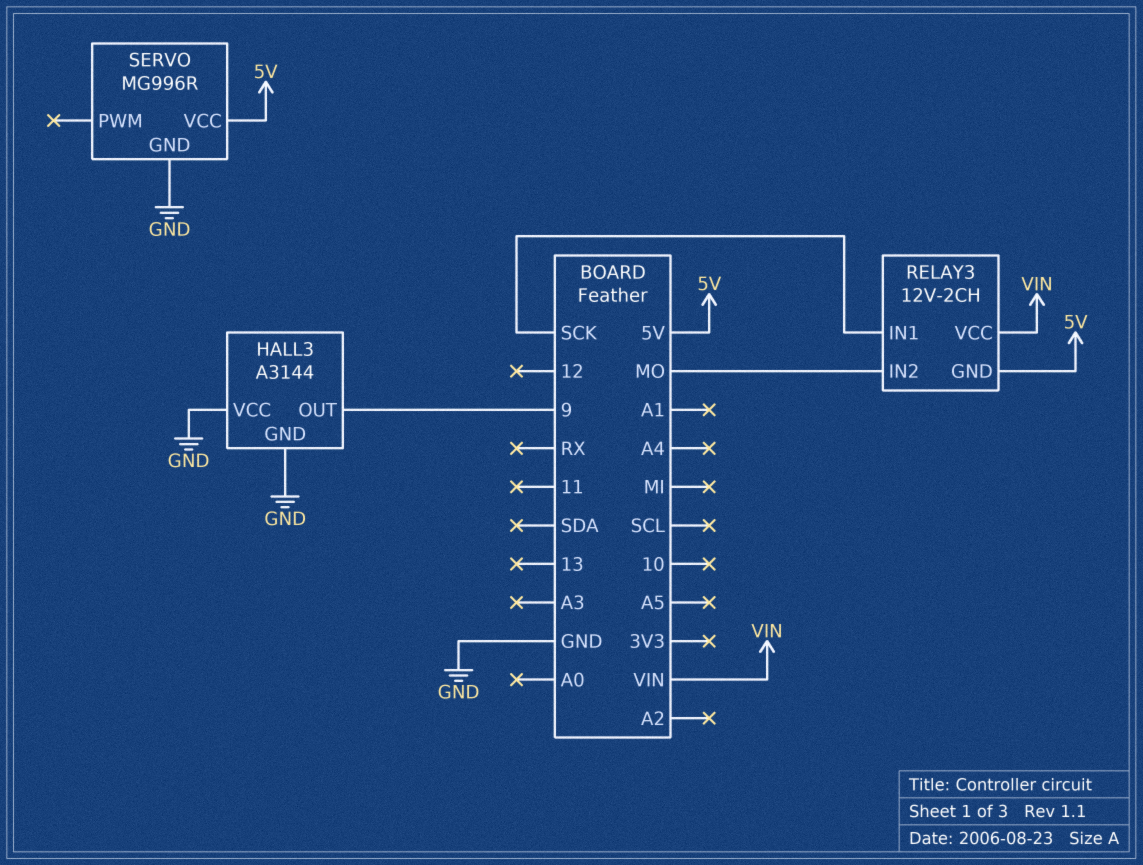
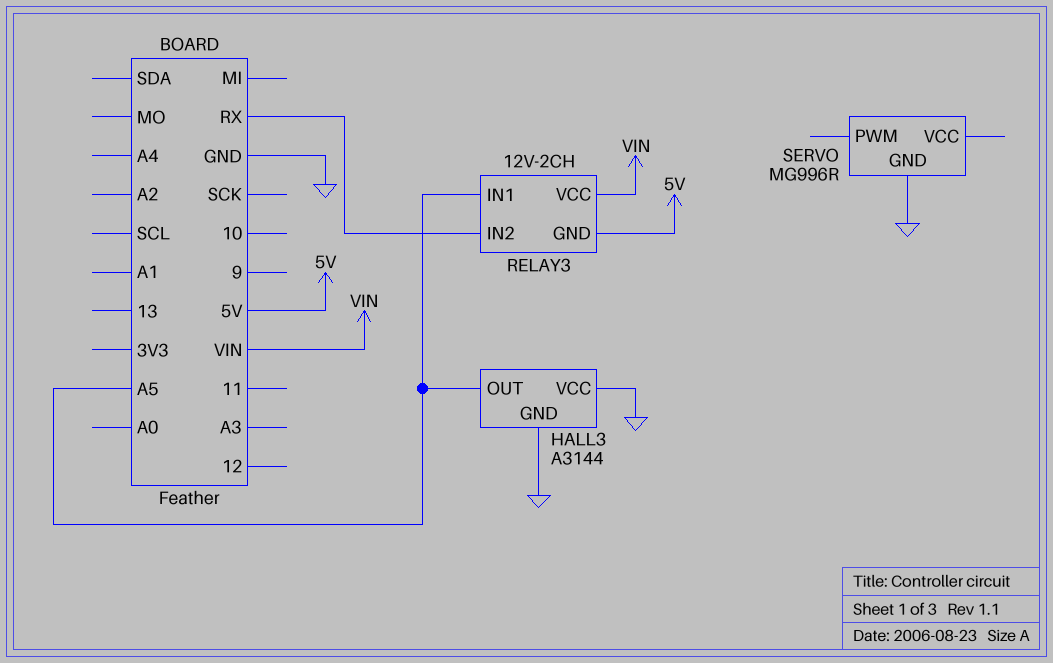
HALL3 pin OUT: 9 -> A5
RELAY3 pin IN1: SCK -> A5
RELAY3 pin IN2: MO -> RX
SERVO pin VCC: 5V -> none

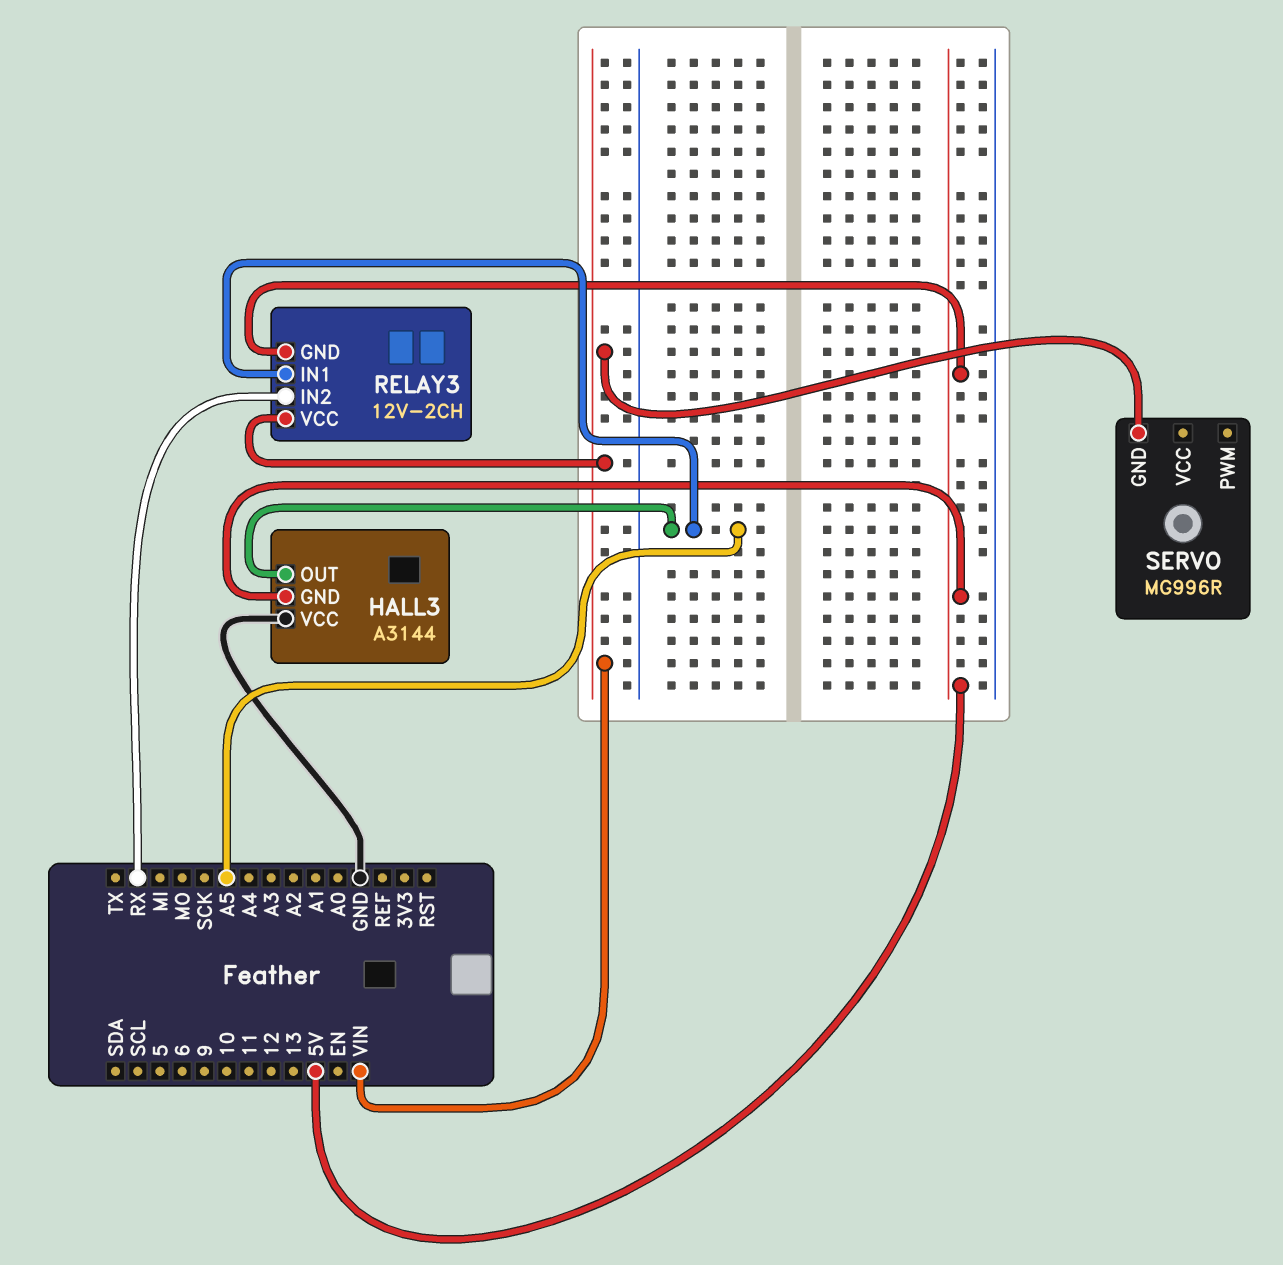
HALL3 pin GND: GND -> 5V
SERVO pin GND: GND -> VIN

